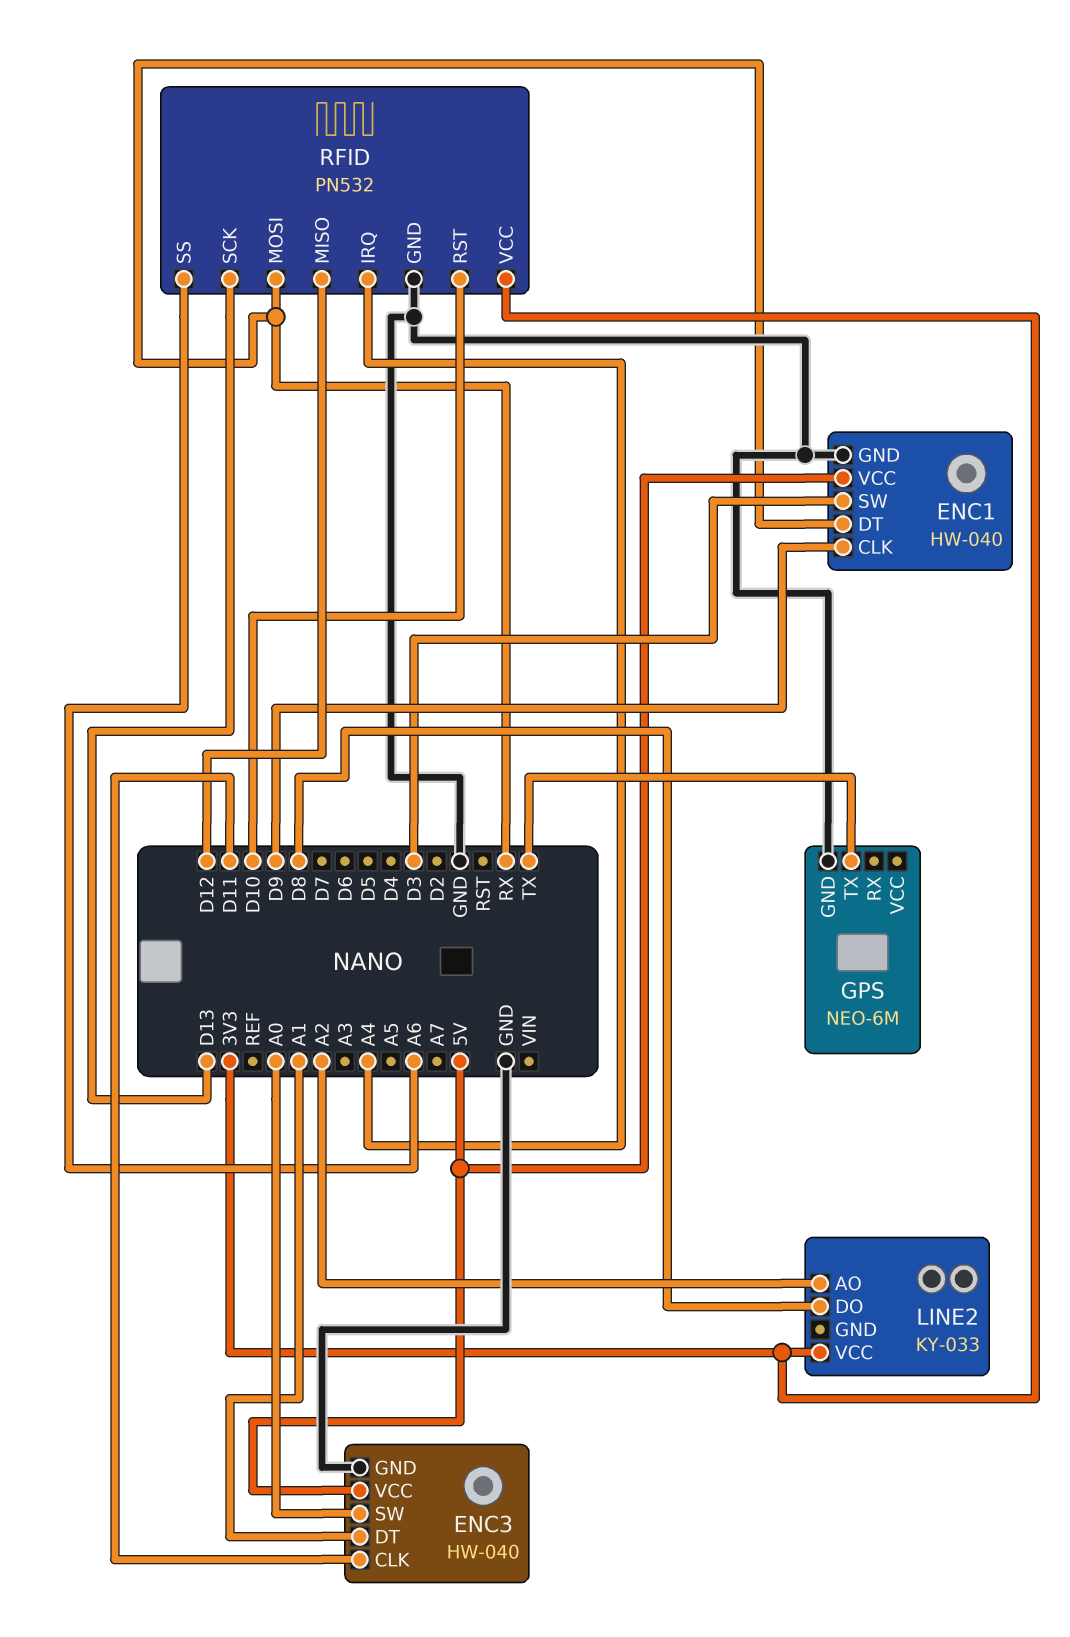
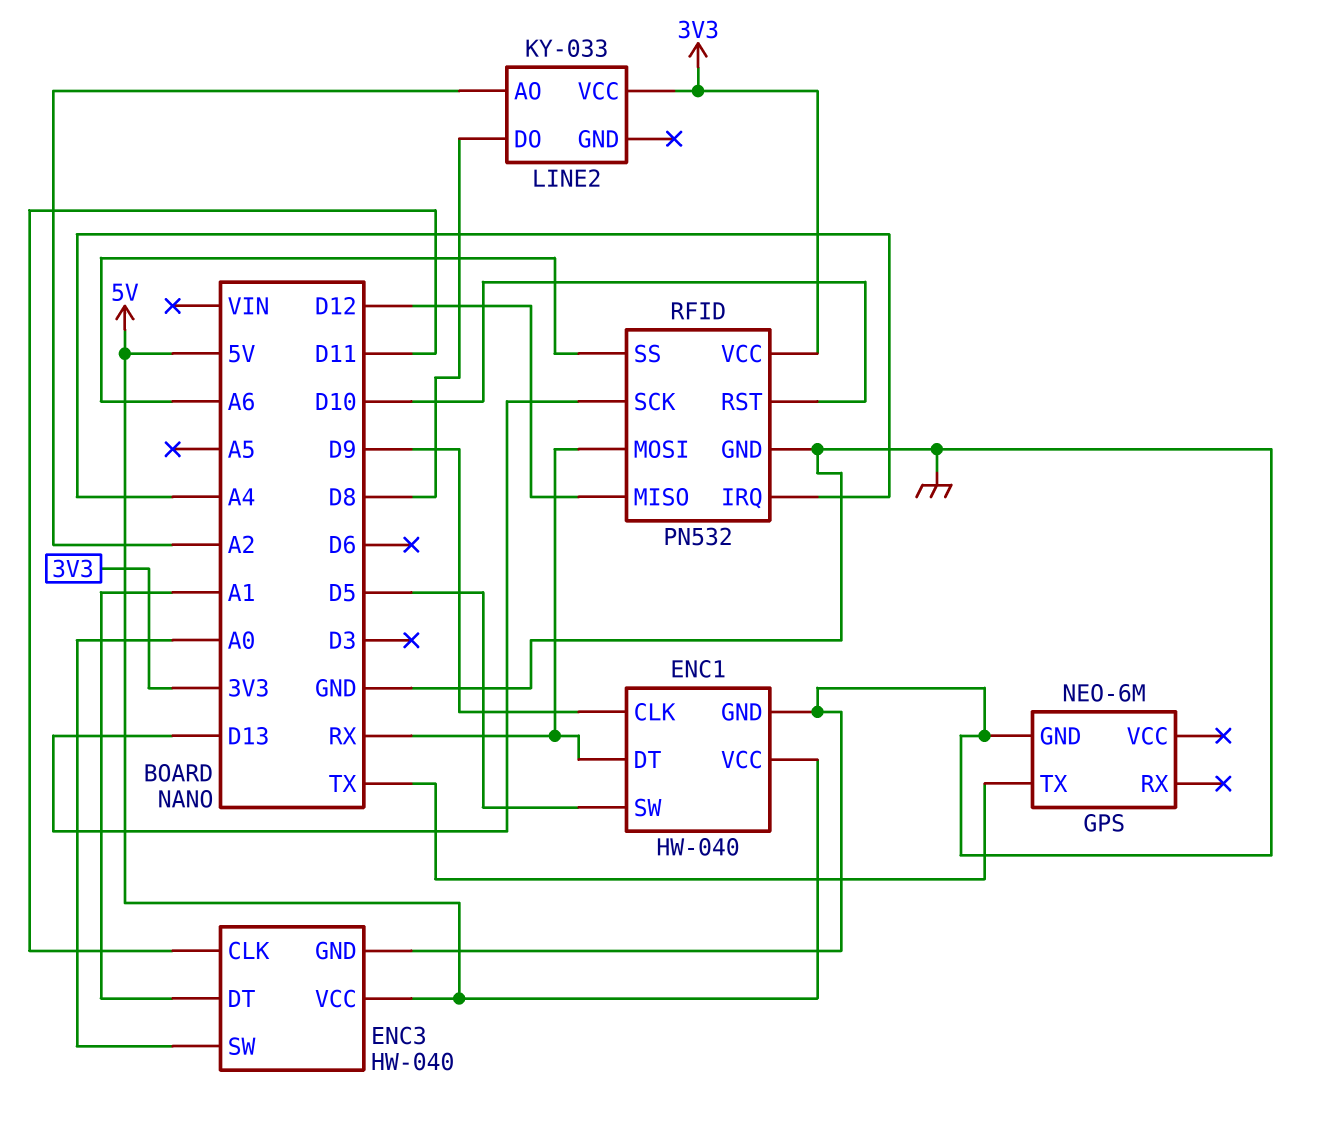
ENC1 pin SW: D3 -> D5

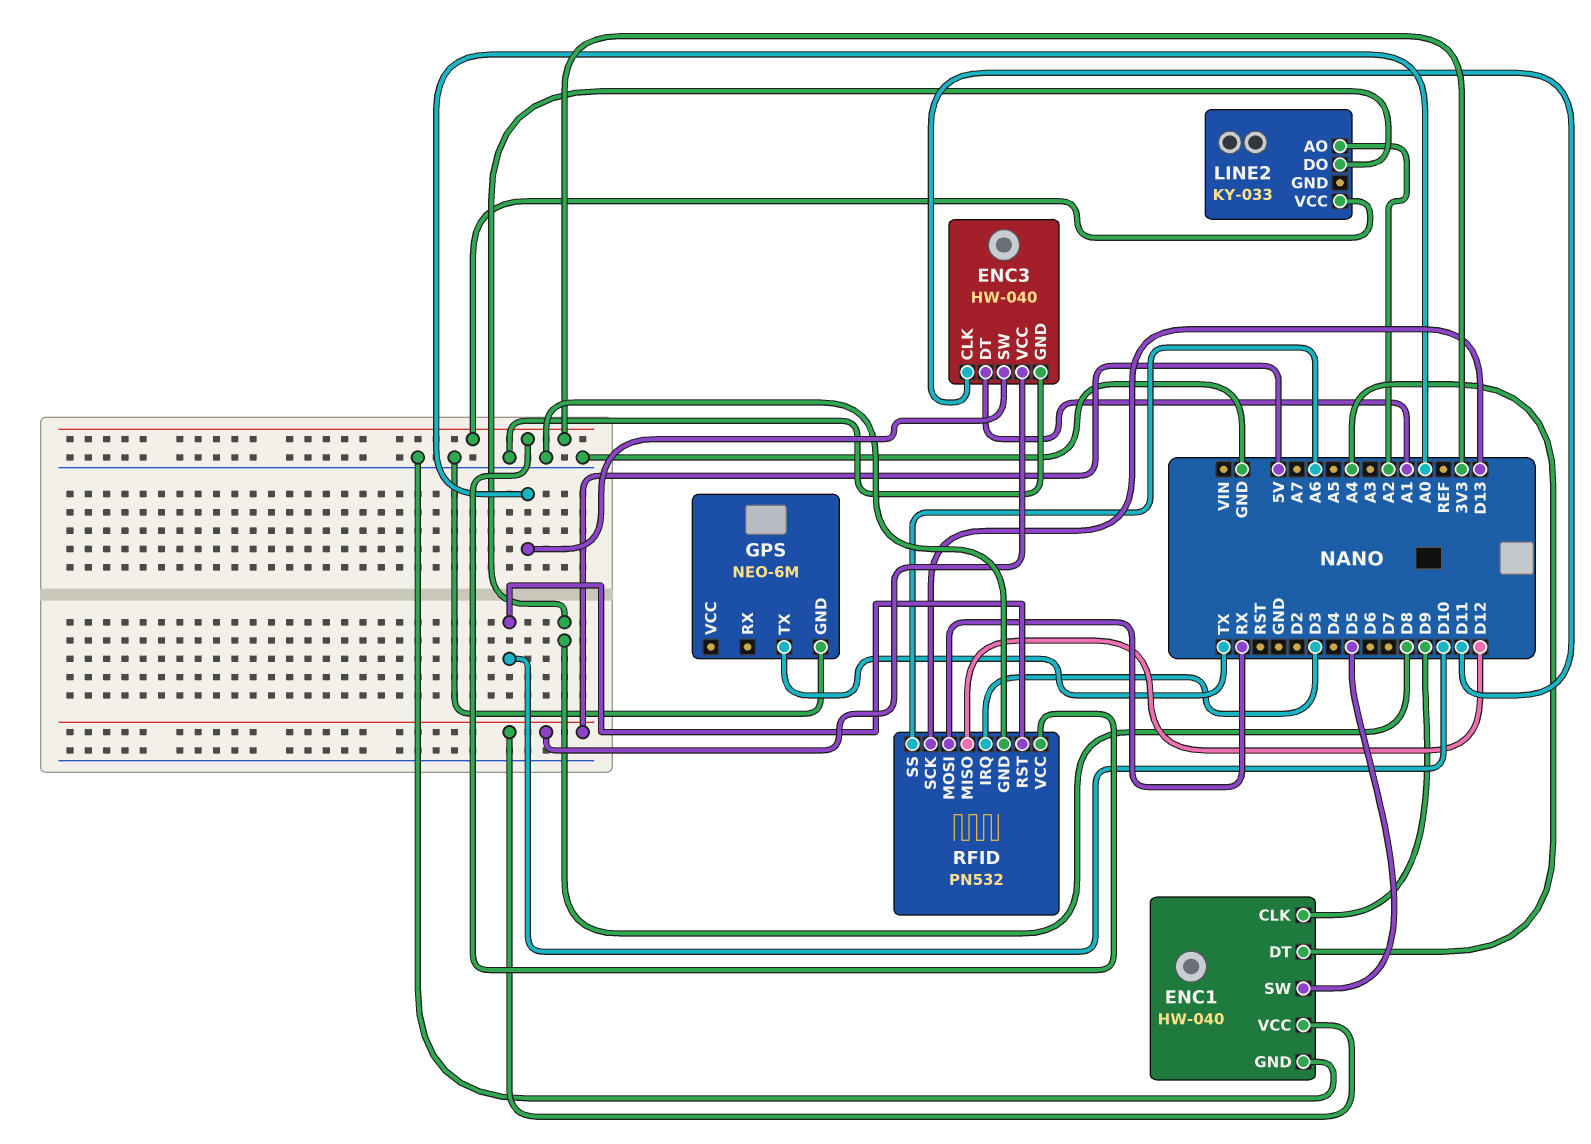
ENC1 pin DT: RX -> A4
RFID pin IRQ: A4 -> D3

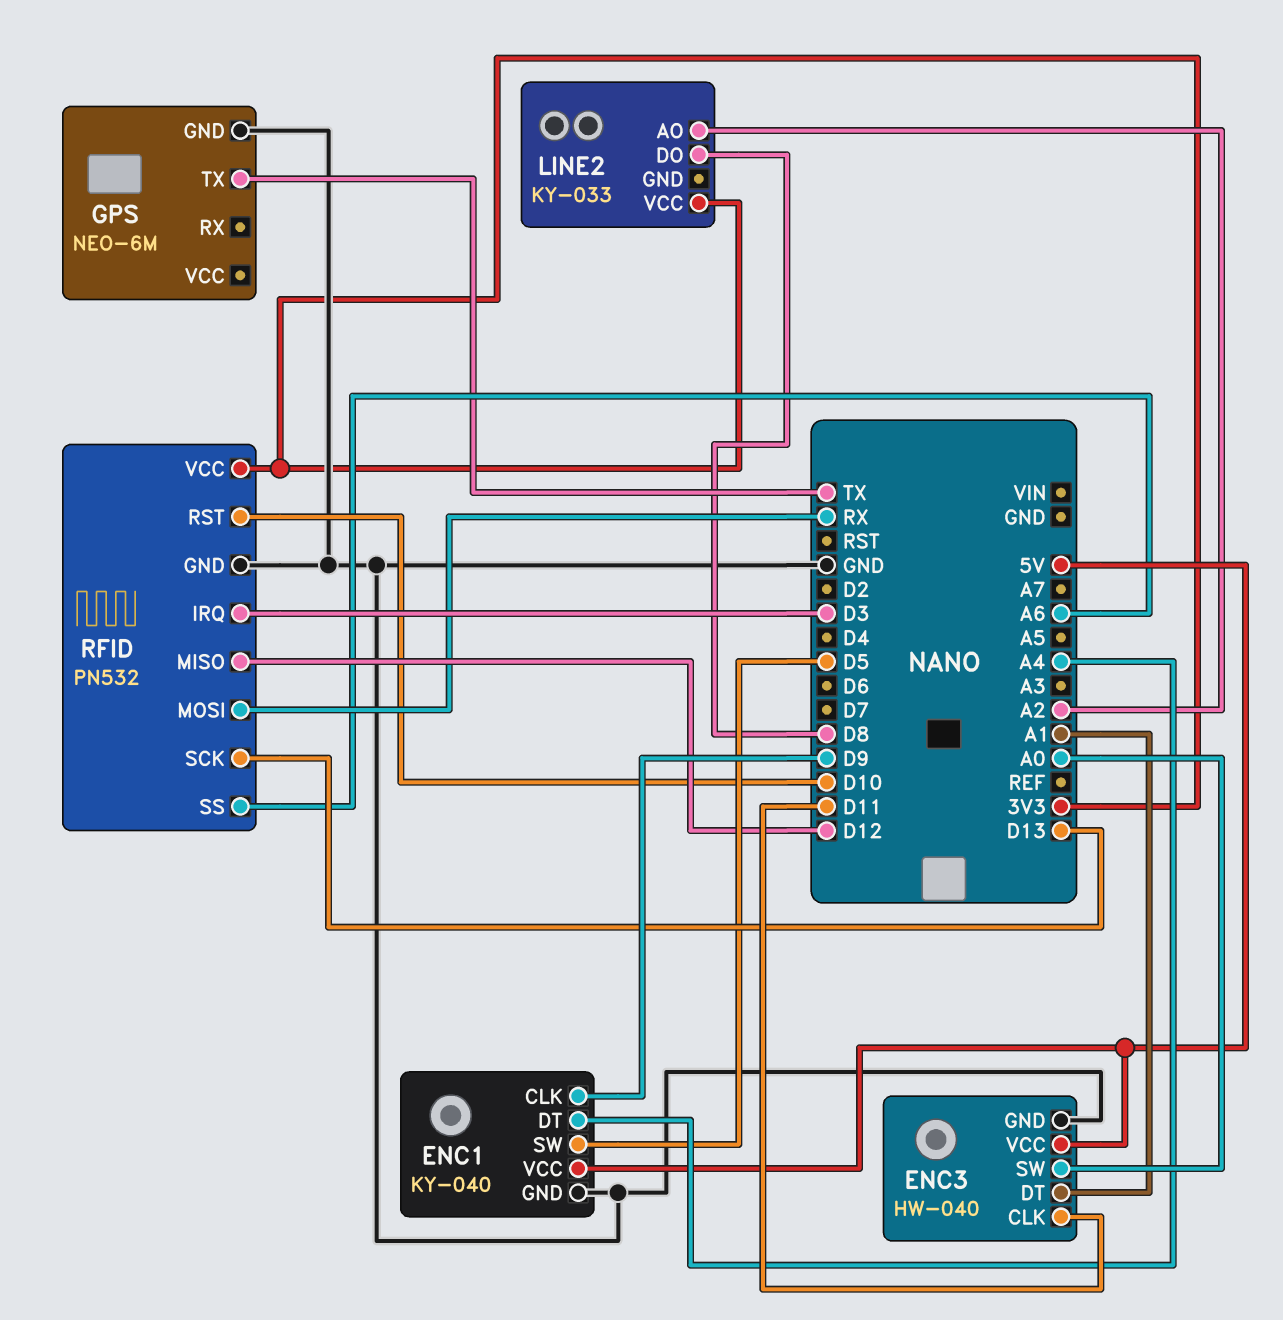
ENC1: HW-040 -> KY-040

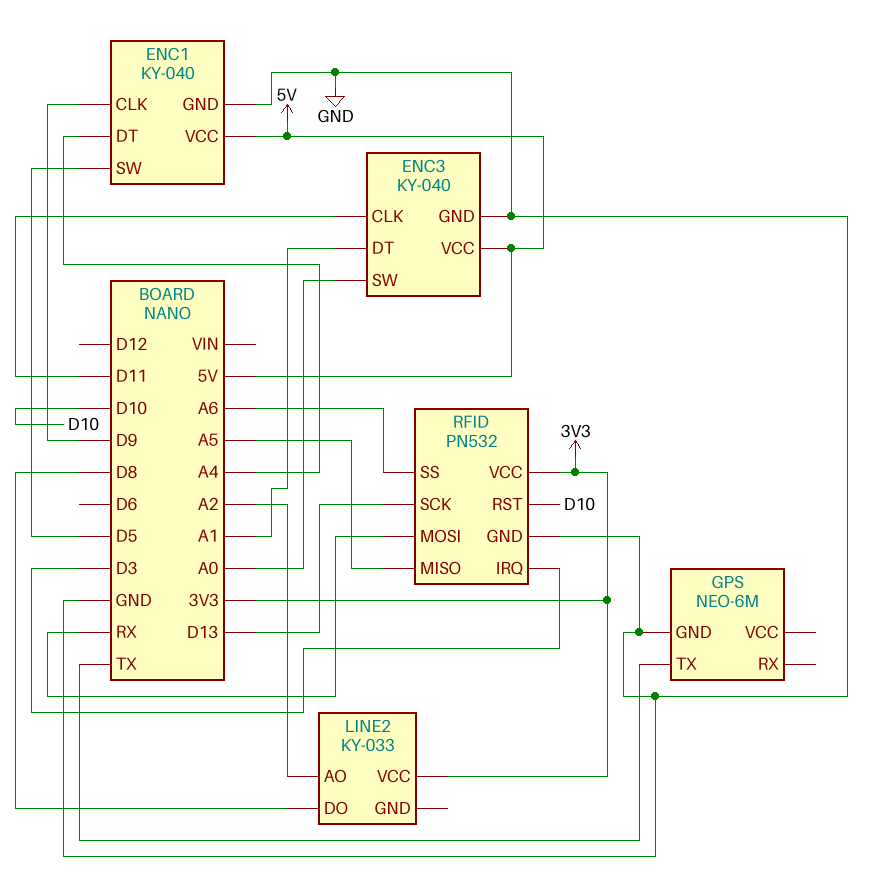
ENC3: HW-040 -> KY-040
RFID pin MISO: D12 -> A5

